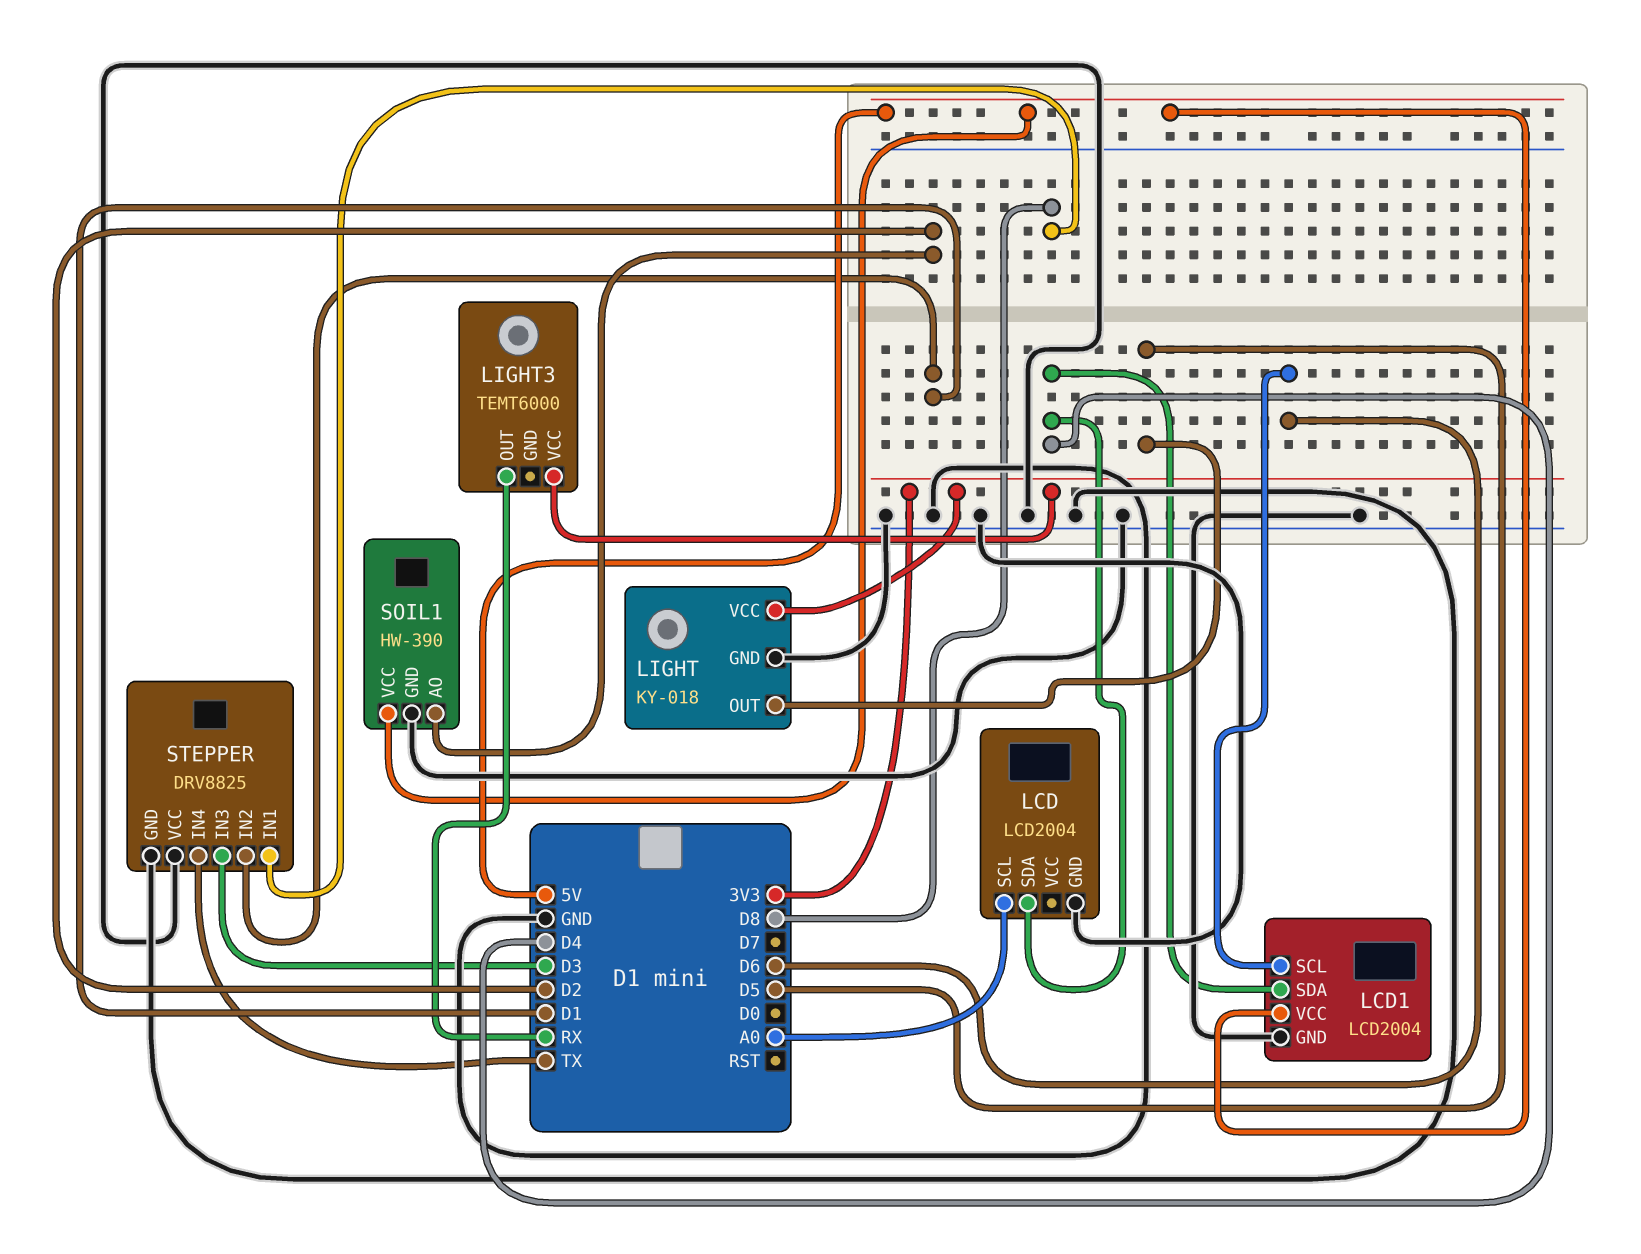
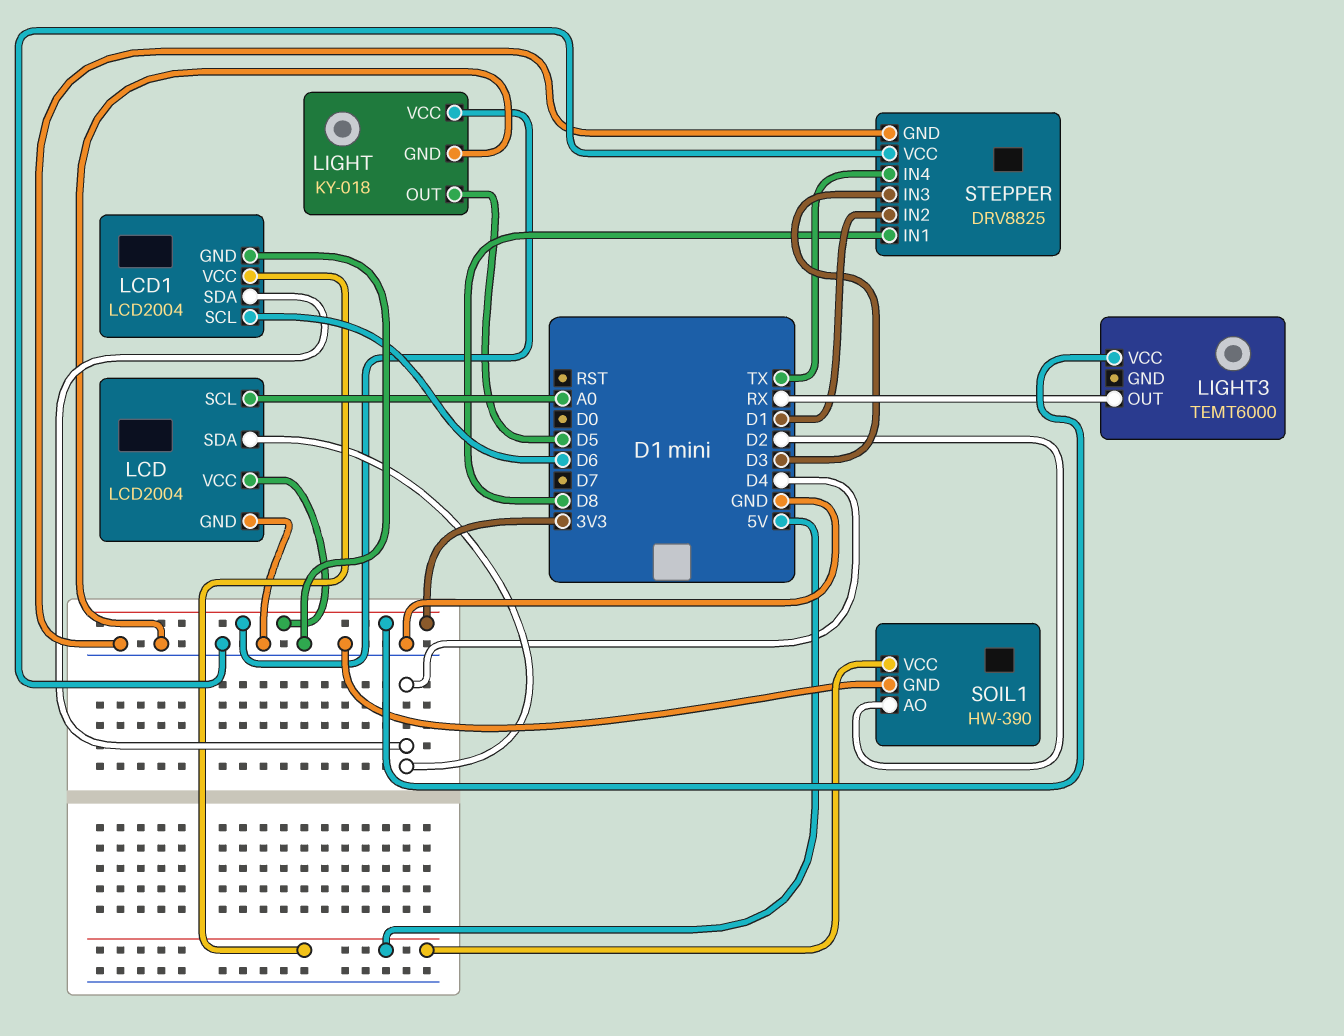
LCD pin VCC: none -> 3V3

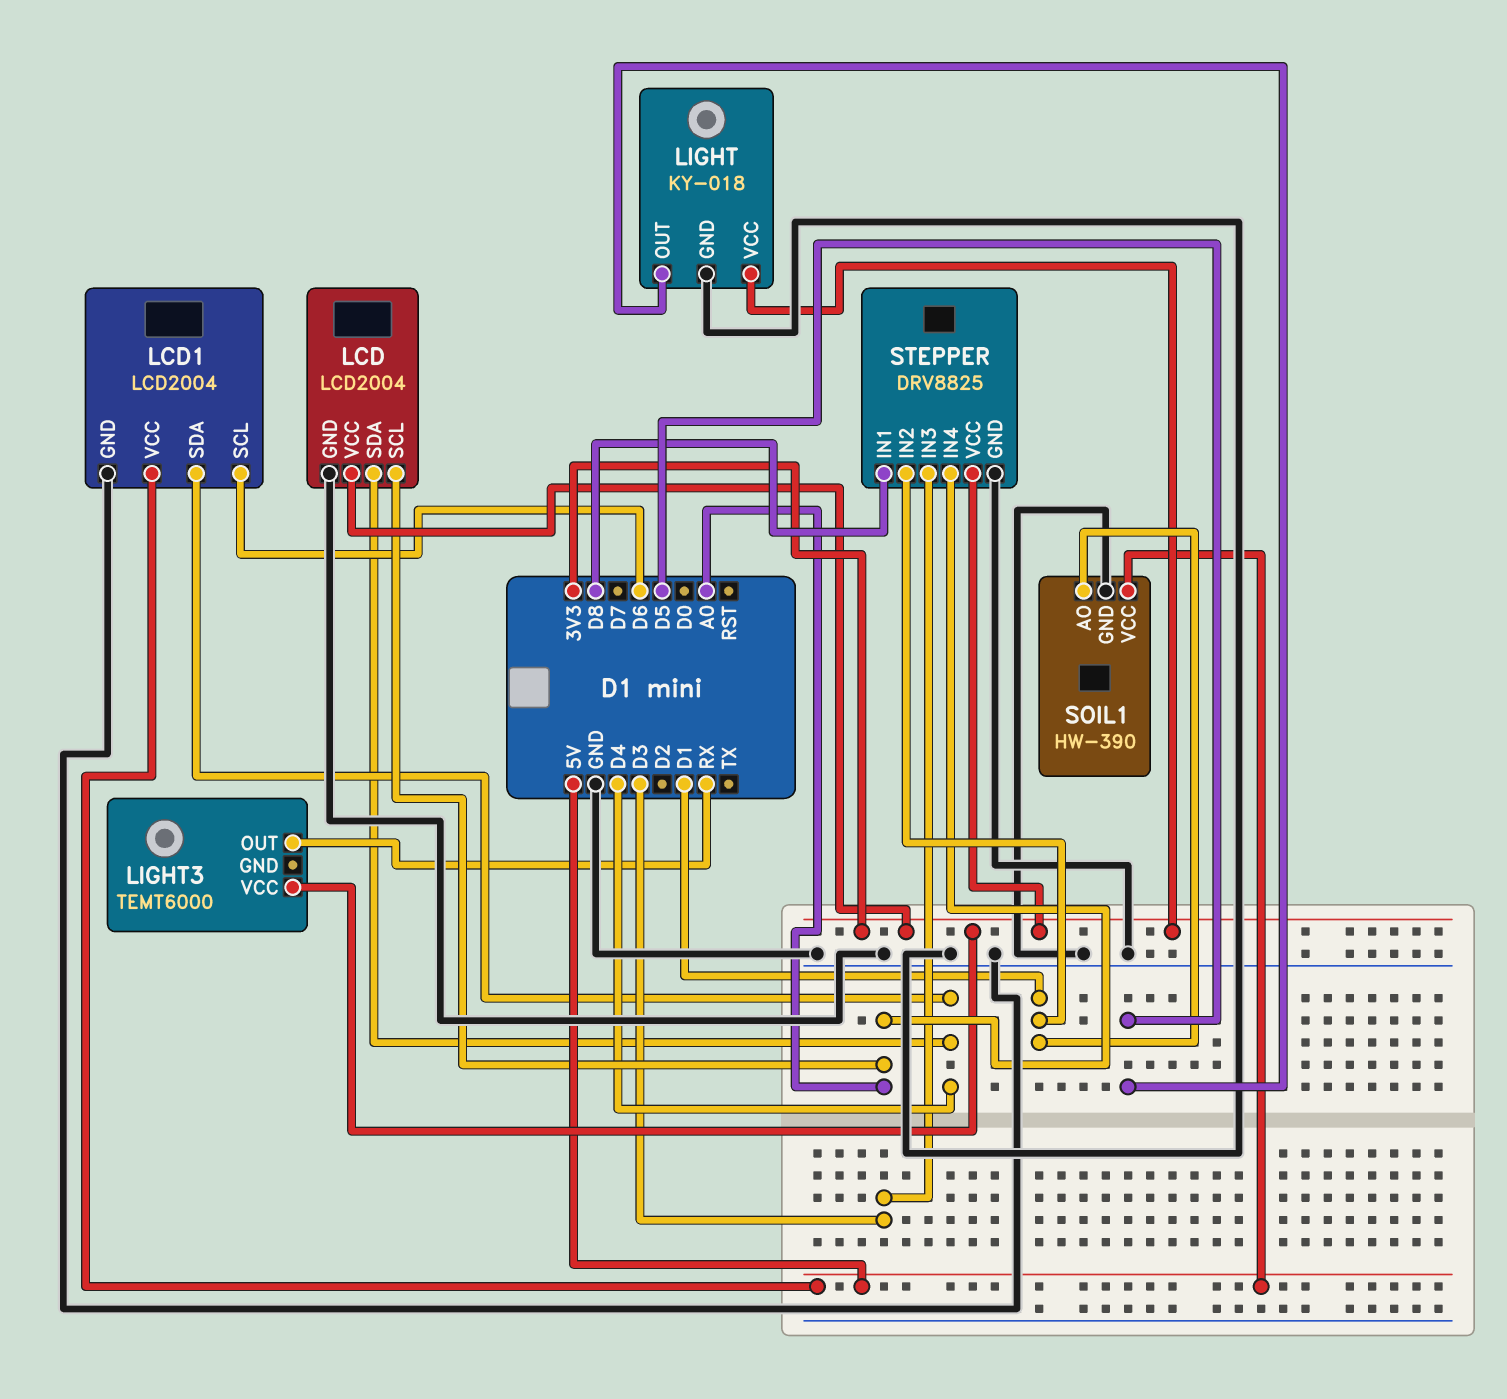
SOIL1 pin AO: D2 -> D1
STEPPER pin IN4: TX -> A0
STEPPER pin VCC: GND -> 3V3

